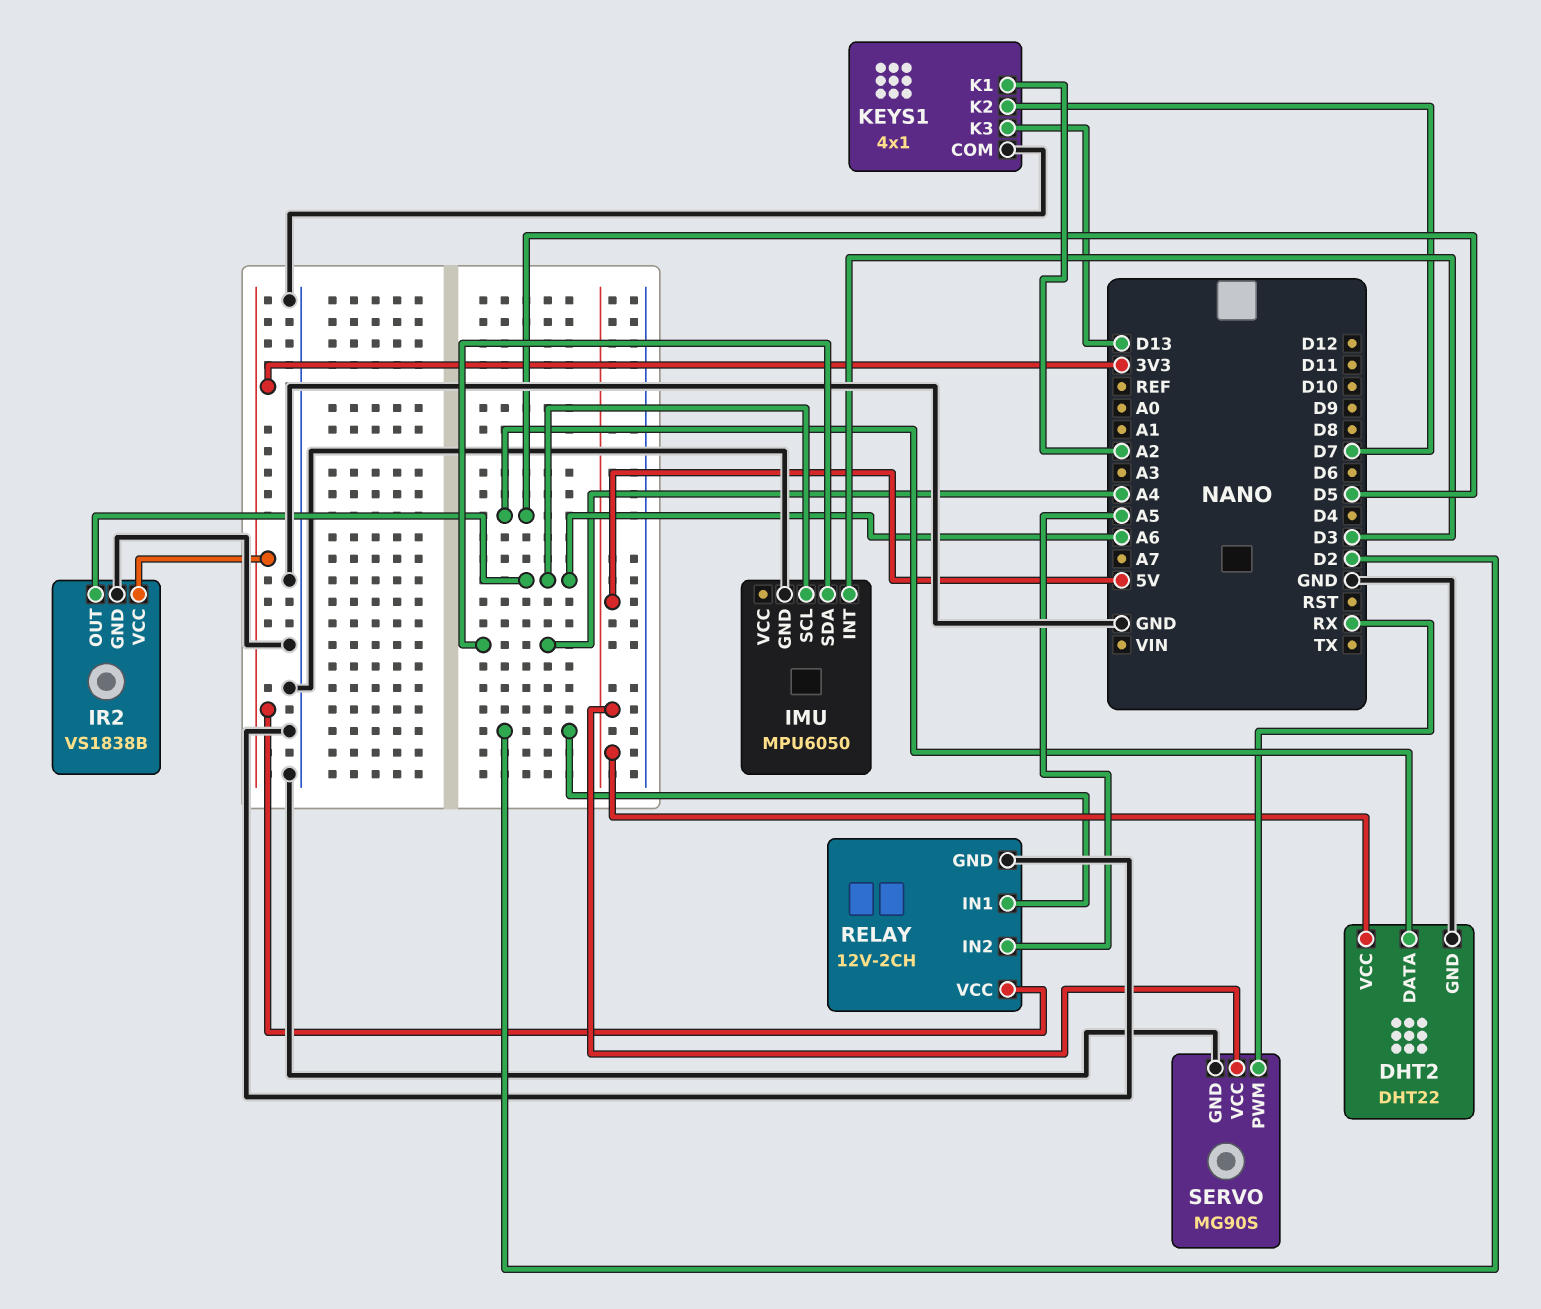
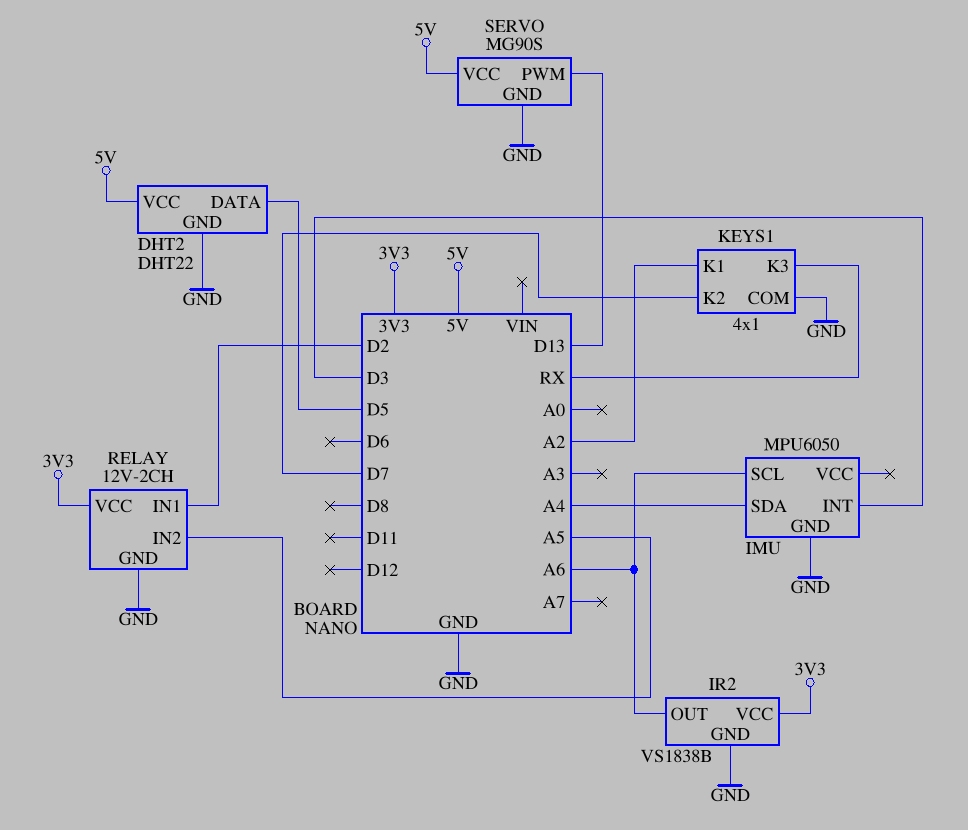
KEYS1 pin K3: D13 -> RX
SERVO pin PWM: RX -> D13

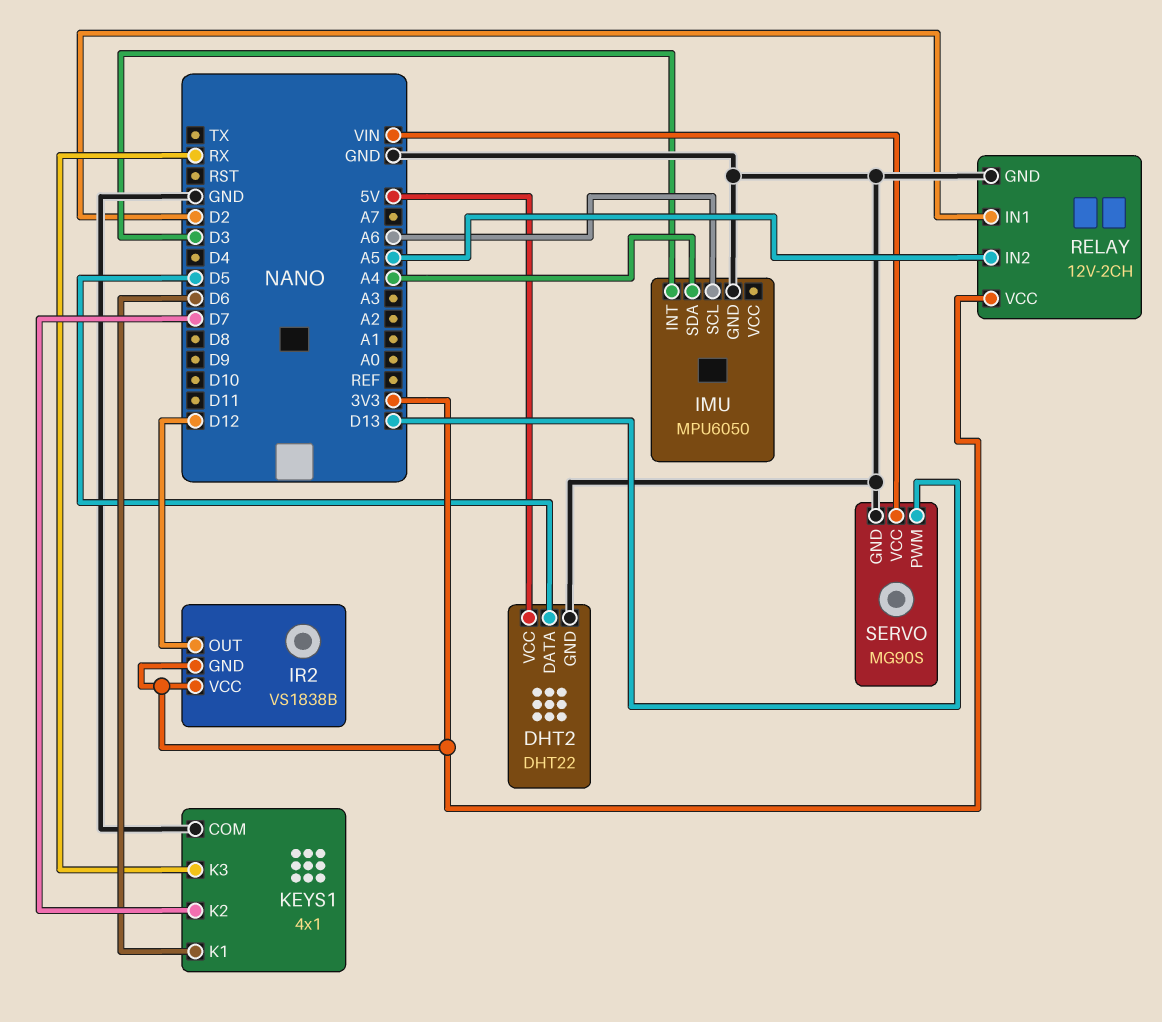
IR2 pin GND: GND -> 3V3
IR2 pin OUT: A6 -> D12
KEYS1 pin K1: A2 -> D6
SERVO pin VCC: 5V -> VIN

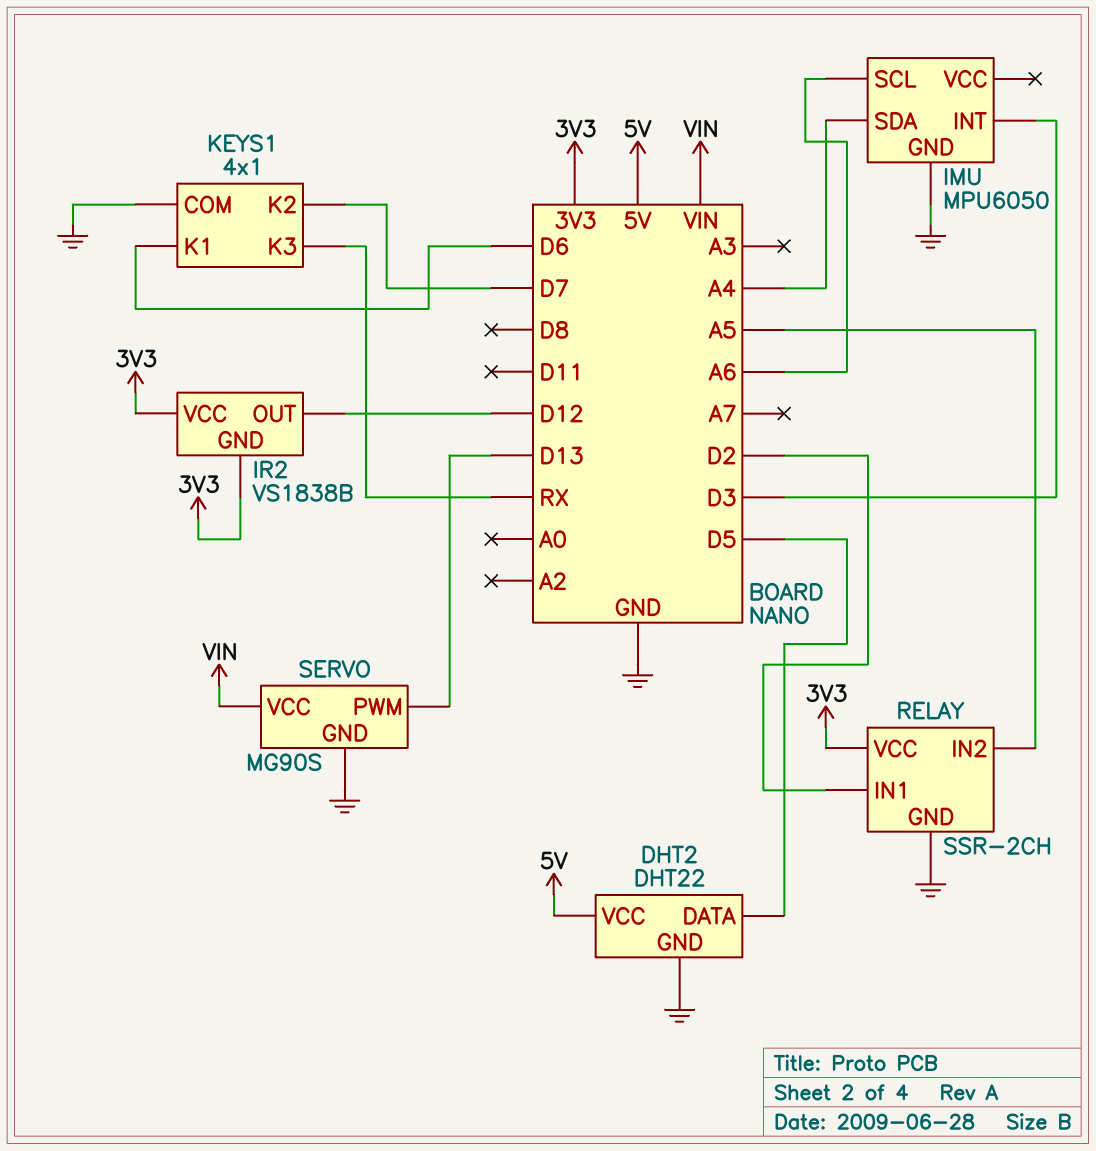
RELAY: 12V-2CH -> SSR-2CH

